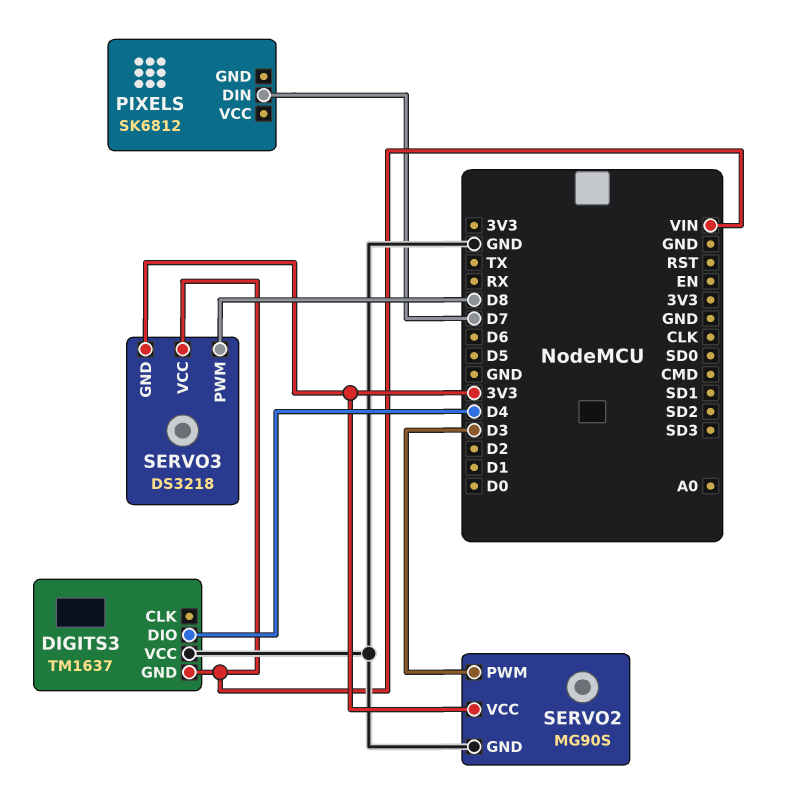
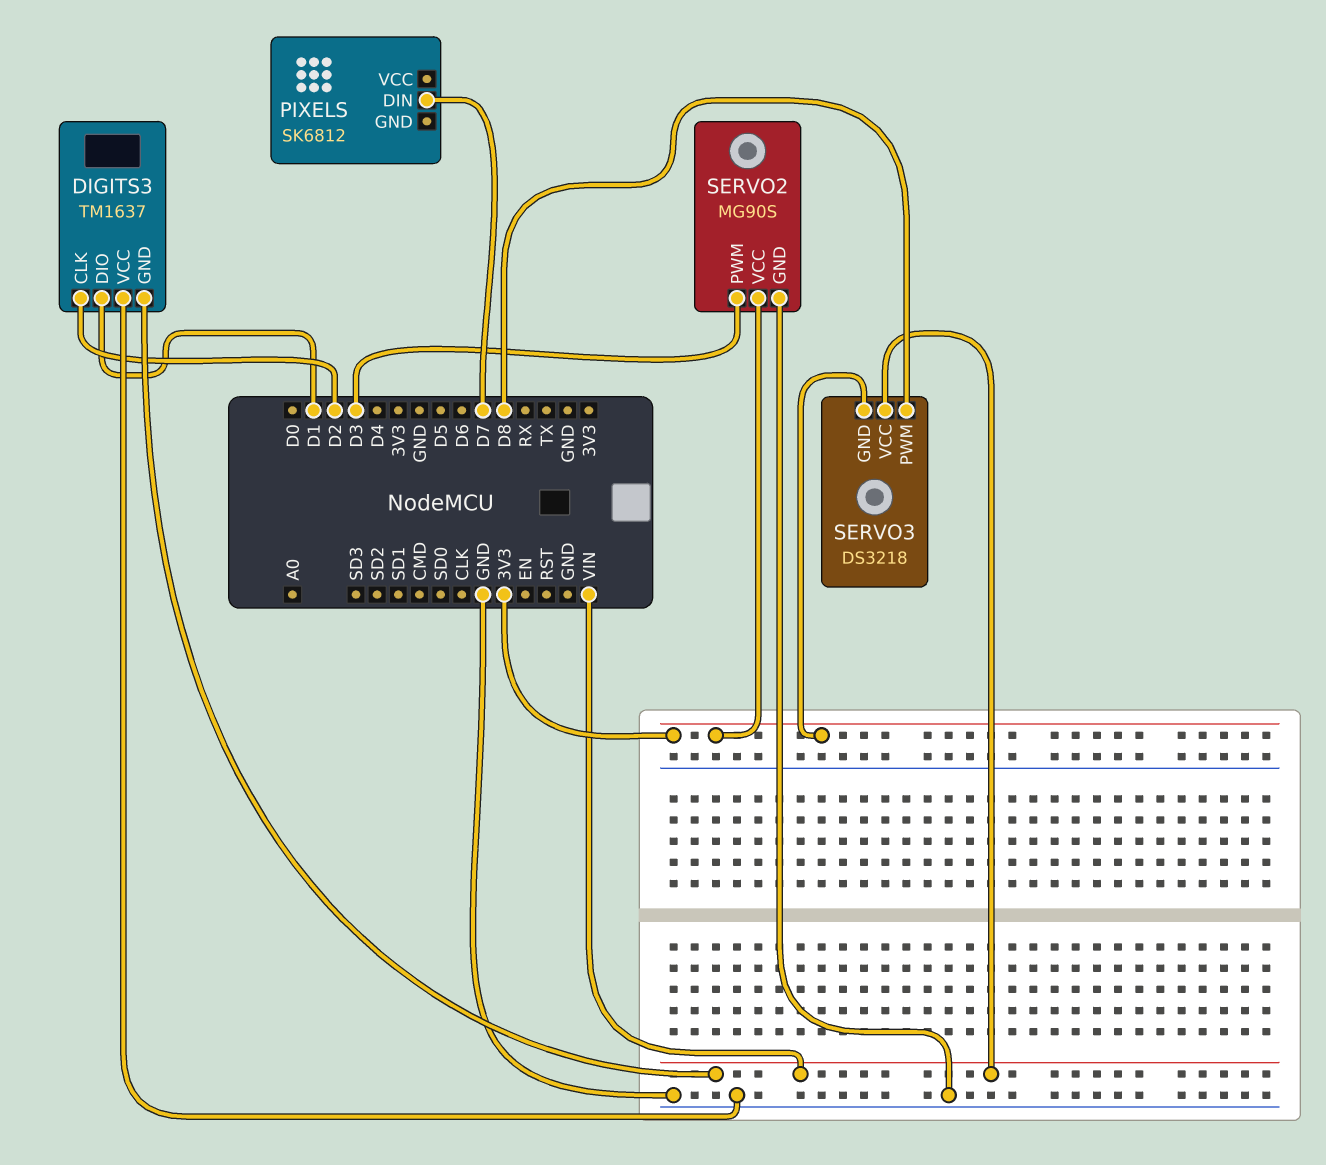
DIGITS3 pin CLK: none -> D2
DIGITS3 pin DIO: D4 -> D1

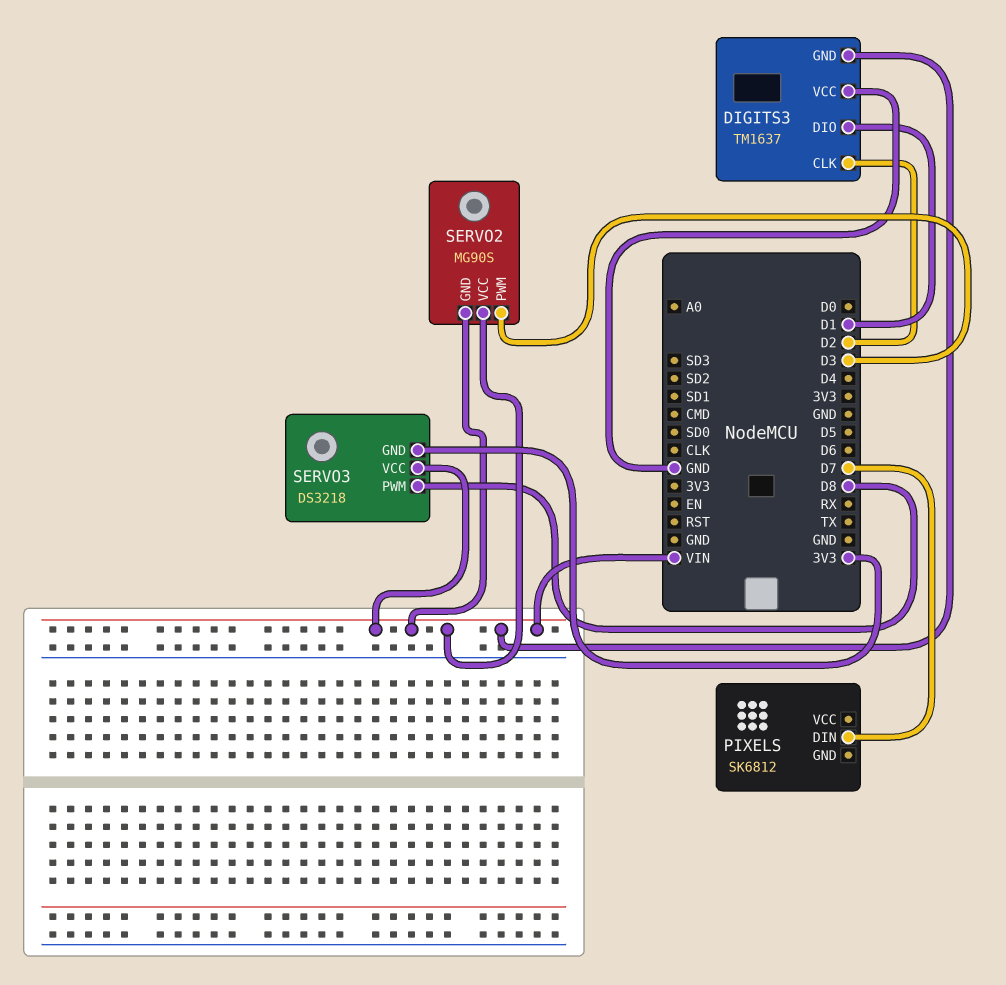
SERVO2 pin GND: GND -> VIN
SERVO2 pin VCC: 3V3 -> VIN

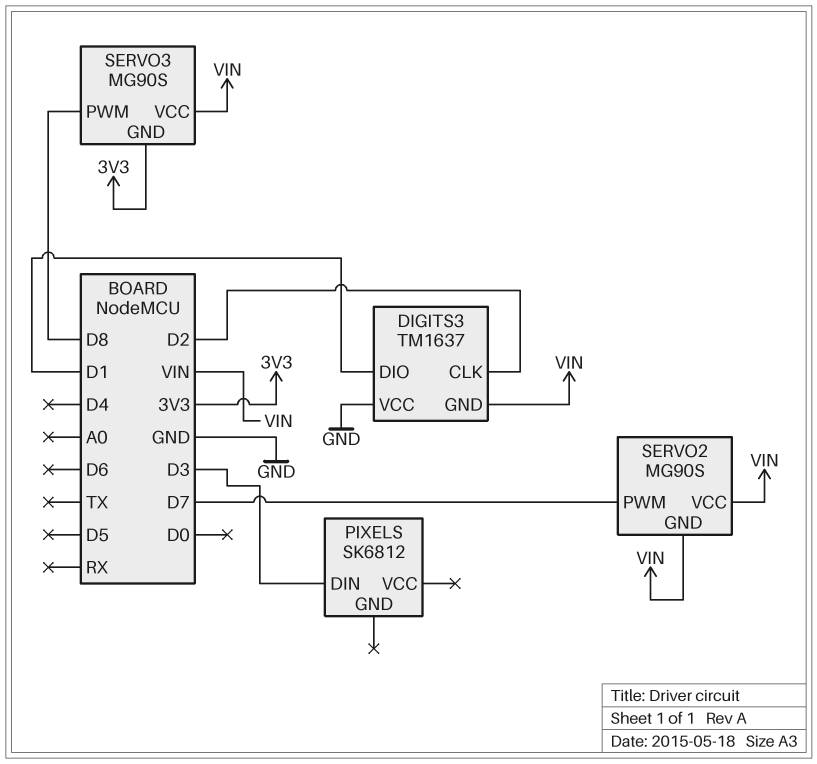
PIXELS pin DIN: D7 -> D3
SERVO2 pin PWM: D3 -> D7
SERVO3: DS3218 -> MG90S

